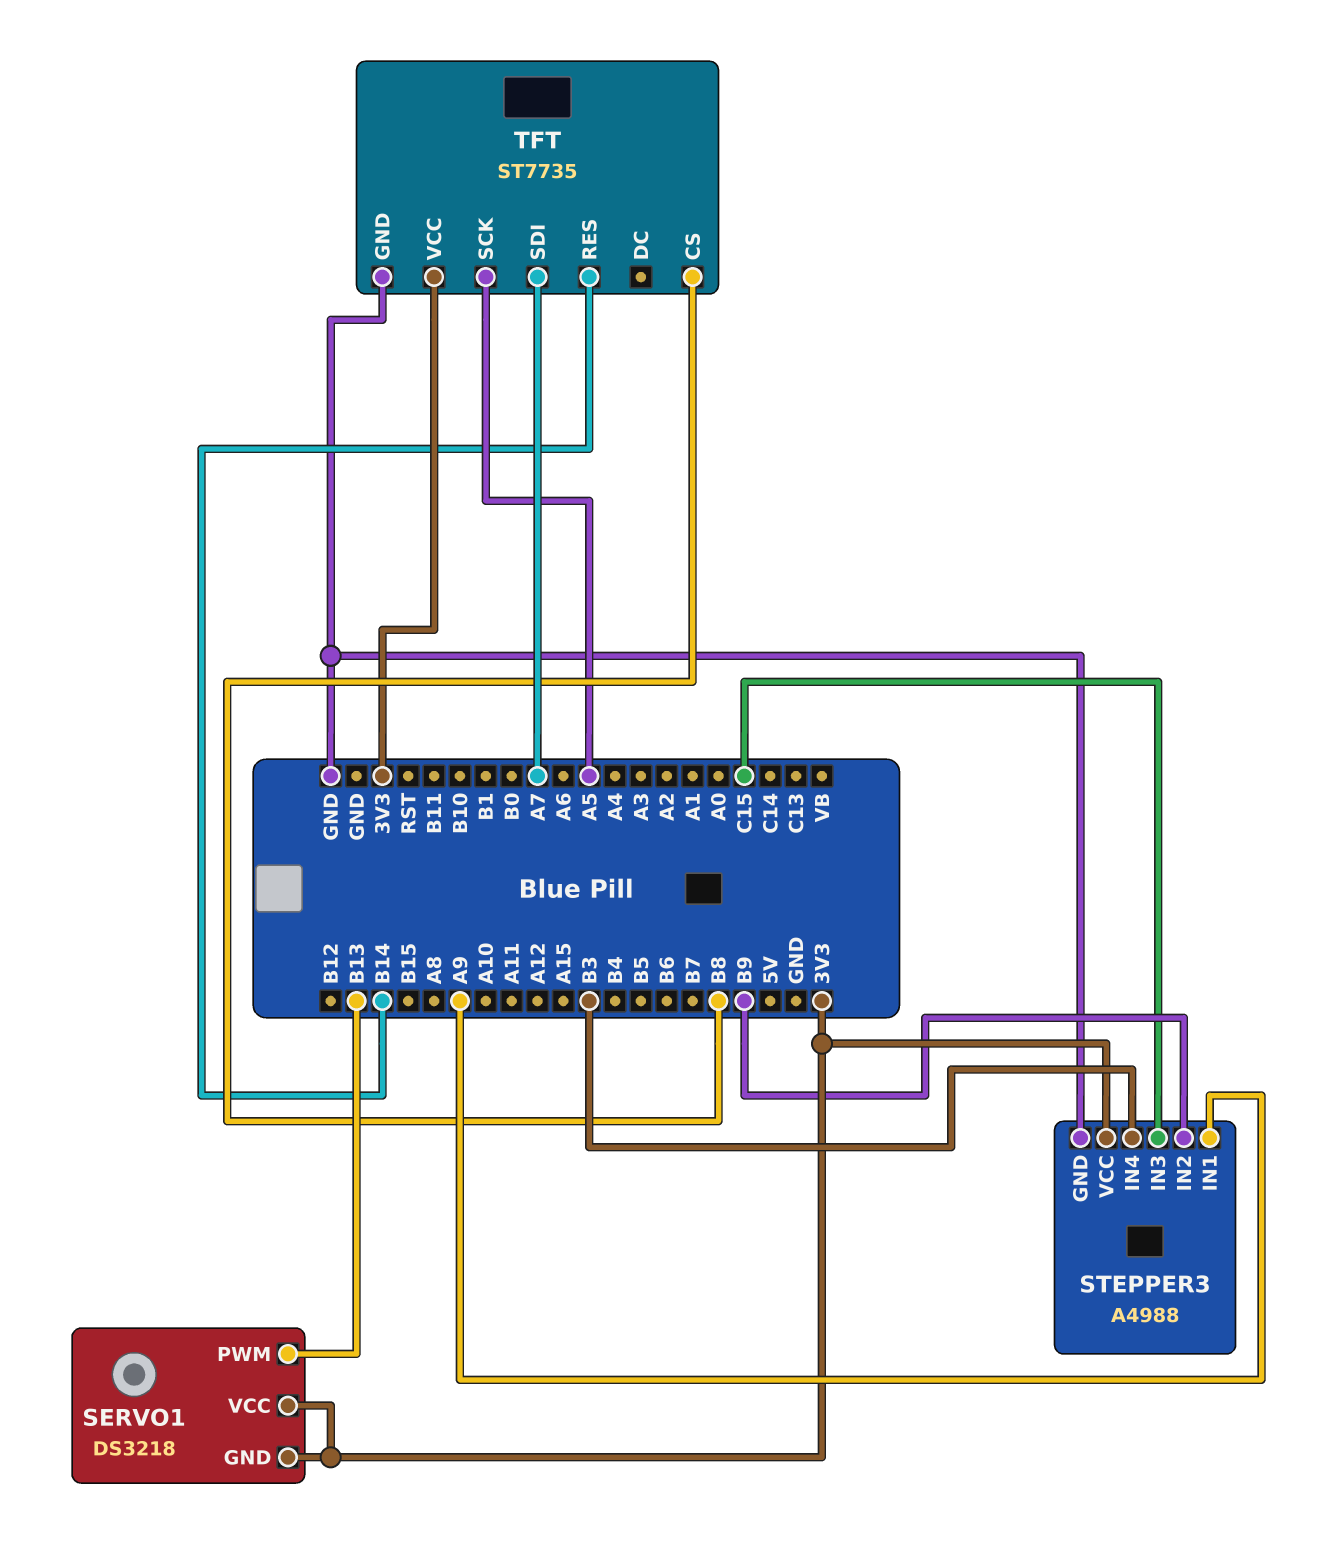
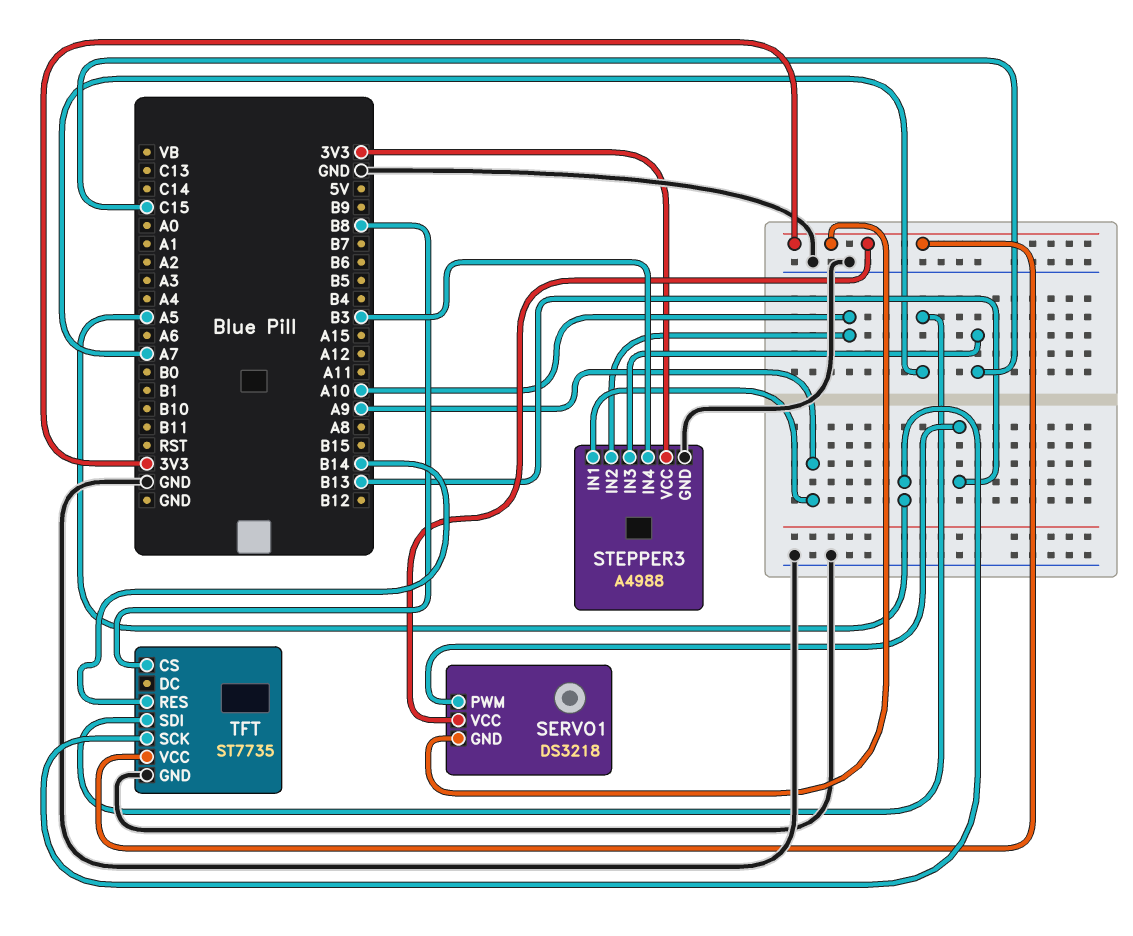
STEPPER3 pin IN2: B9 -> A10

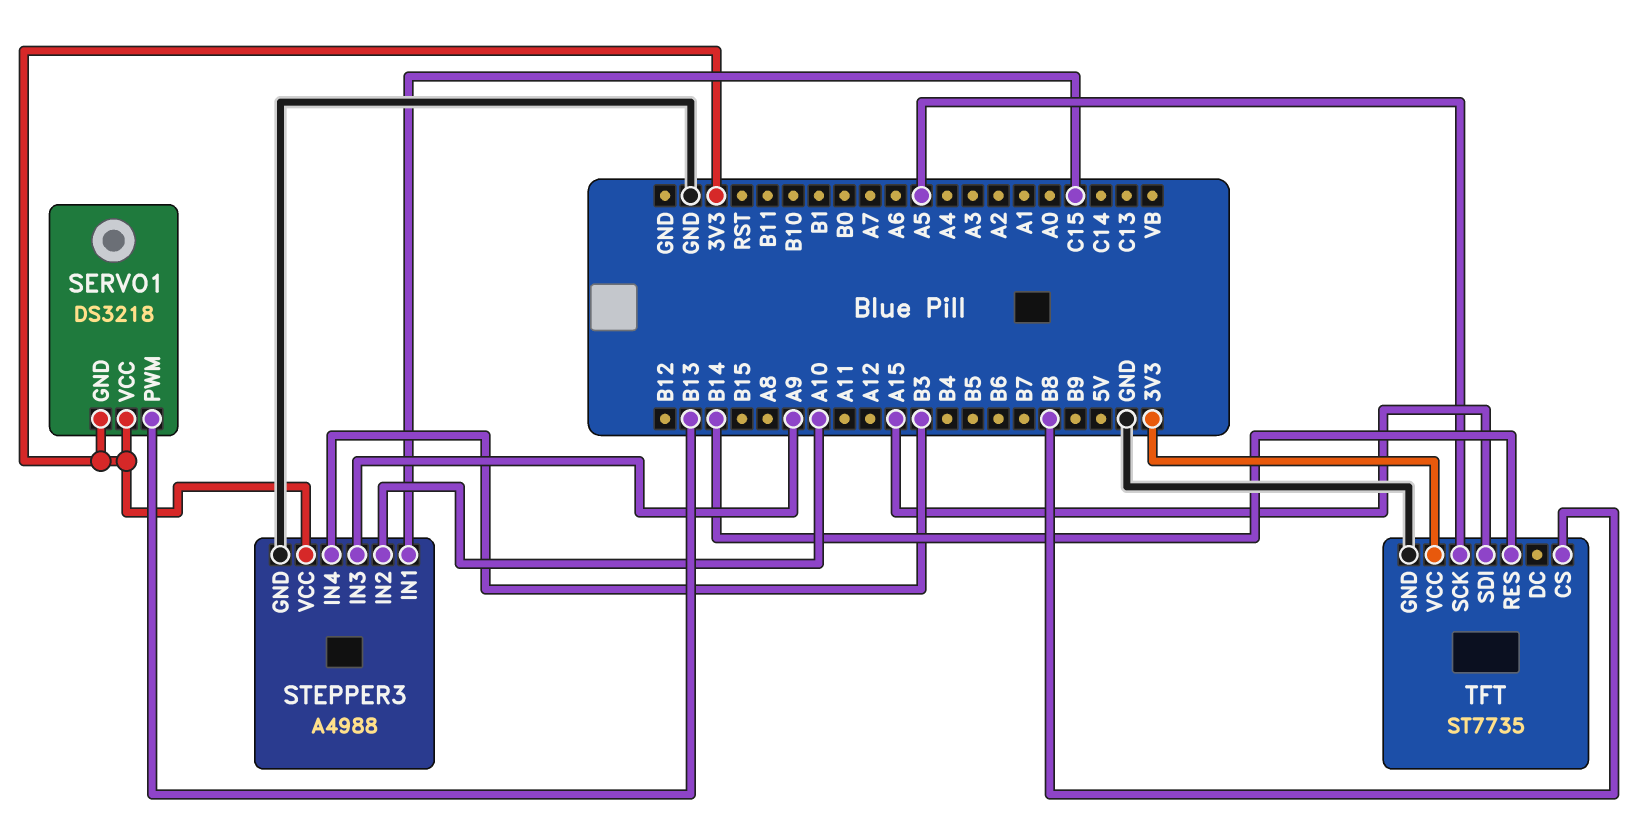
STEPPER3 pin IN1: A9 -> C15
STEPPER3 pin IN3: C15 -> A9
TFT pin SDI: A7 -> A15

